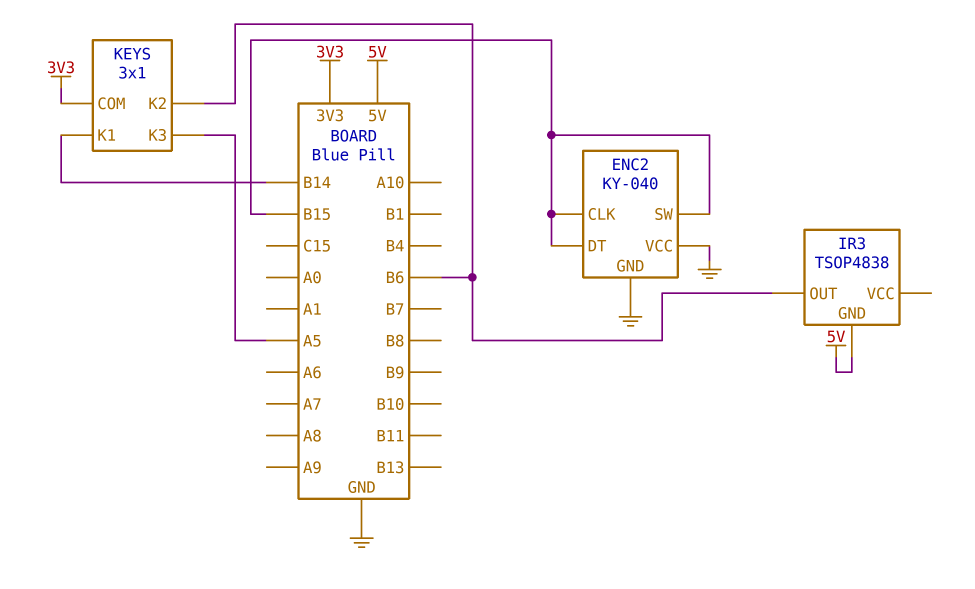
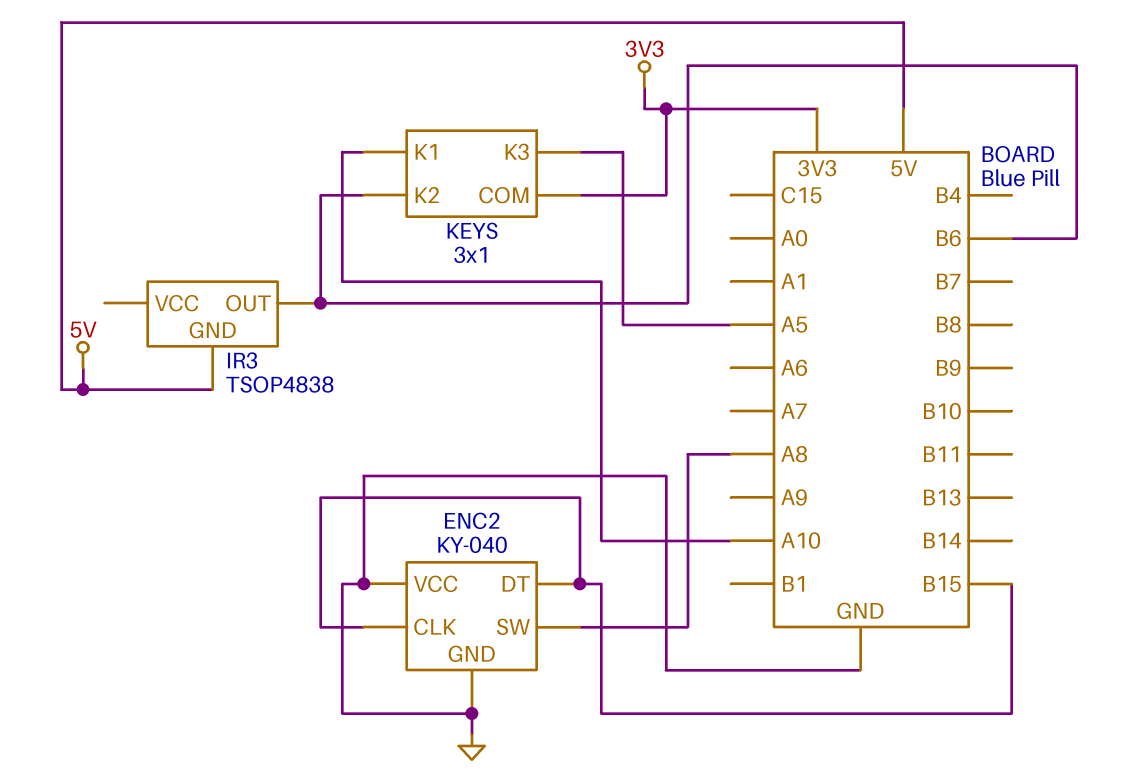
ENC2 pin SW: B15 -> A8
KEYS pin K1: B14 -> A10

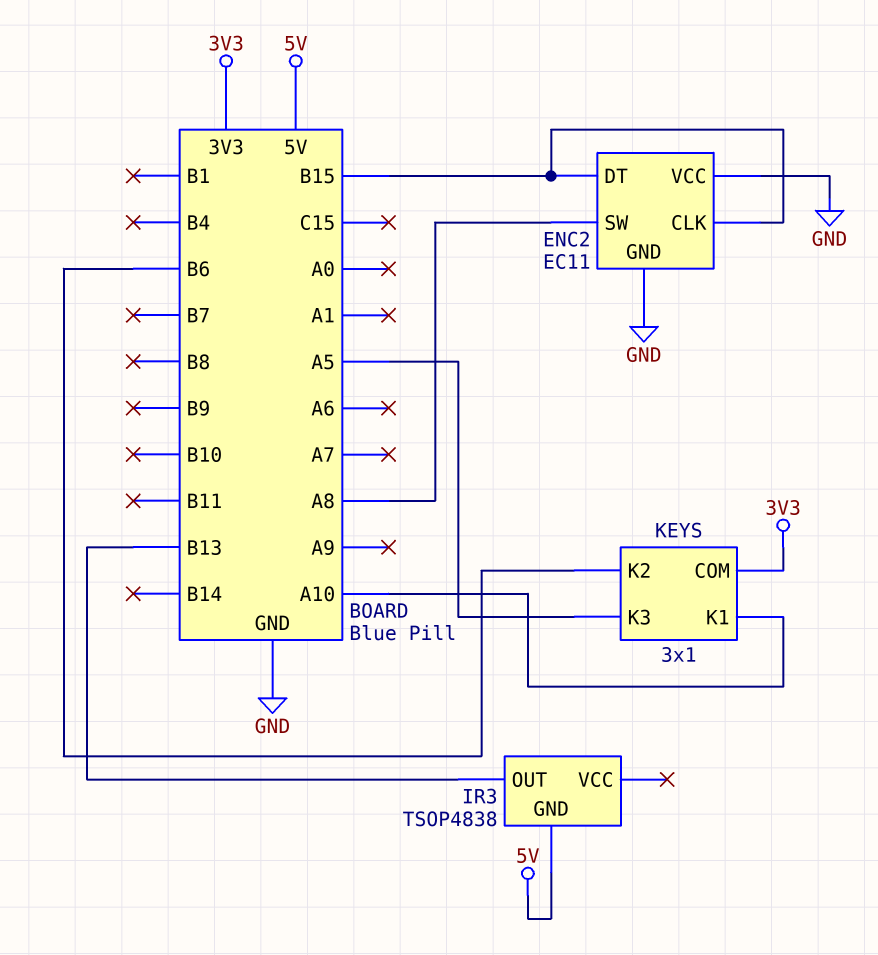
ENC2: KY-040 -> EC11
IR3 pin OUT: B6 -> B13

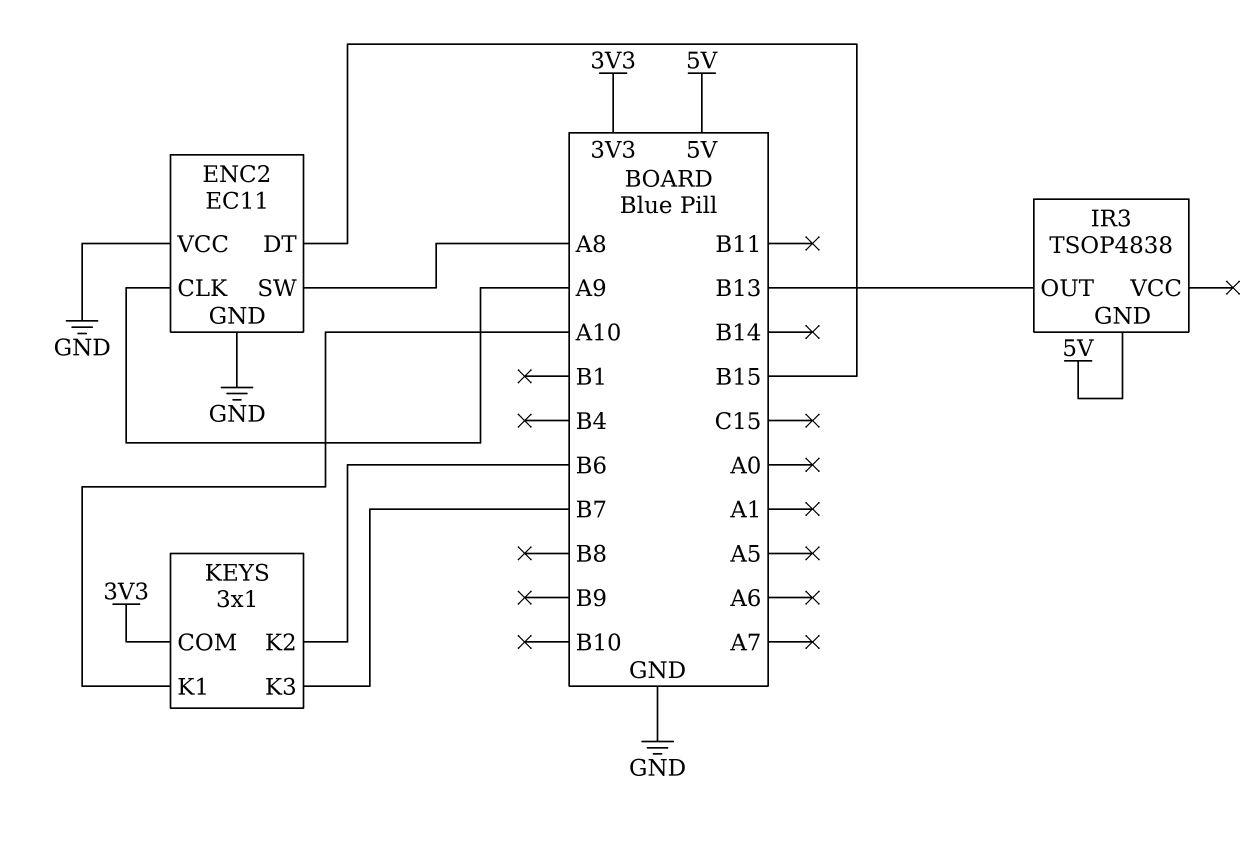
ENC2 pin CLK: B15 -> A9
KEYS pin K3: A5 -> B7

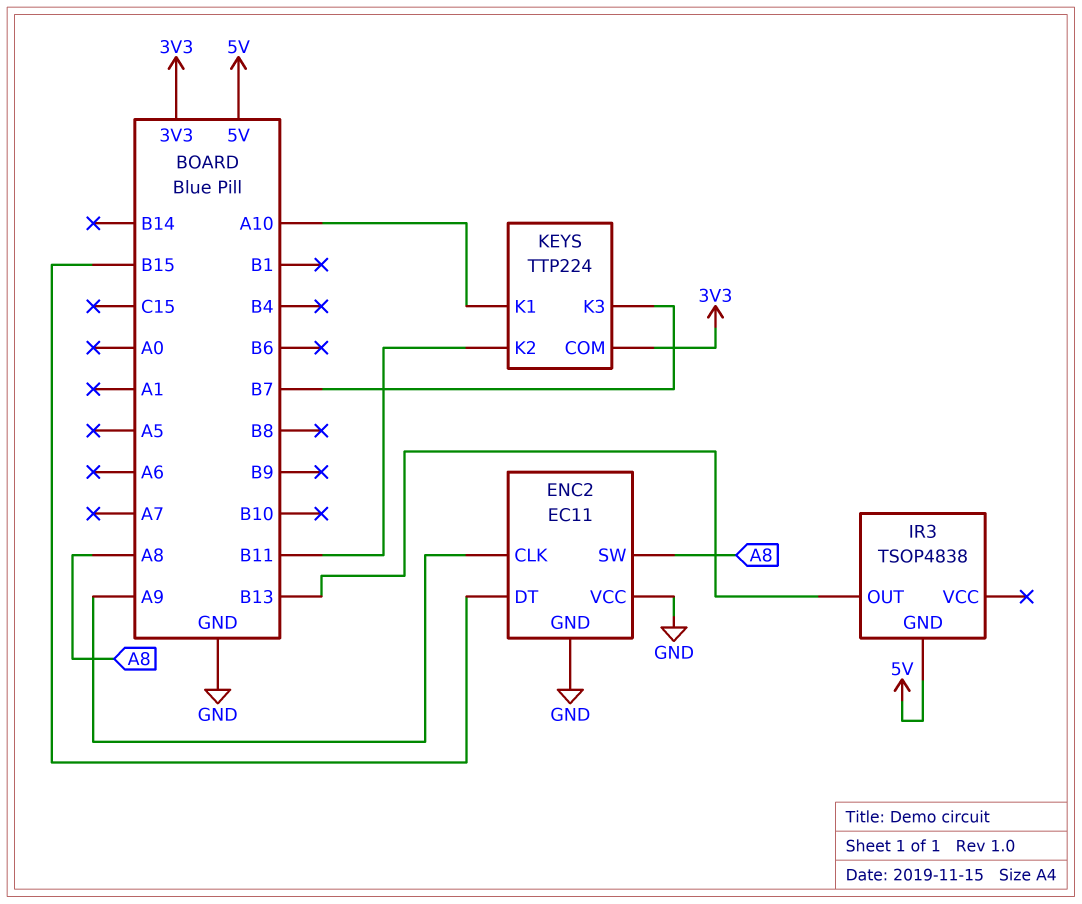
KEYS: 3x1 -> TTP224
KEYS pin K2: B6 -> B11

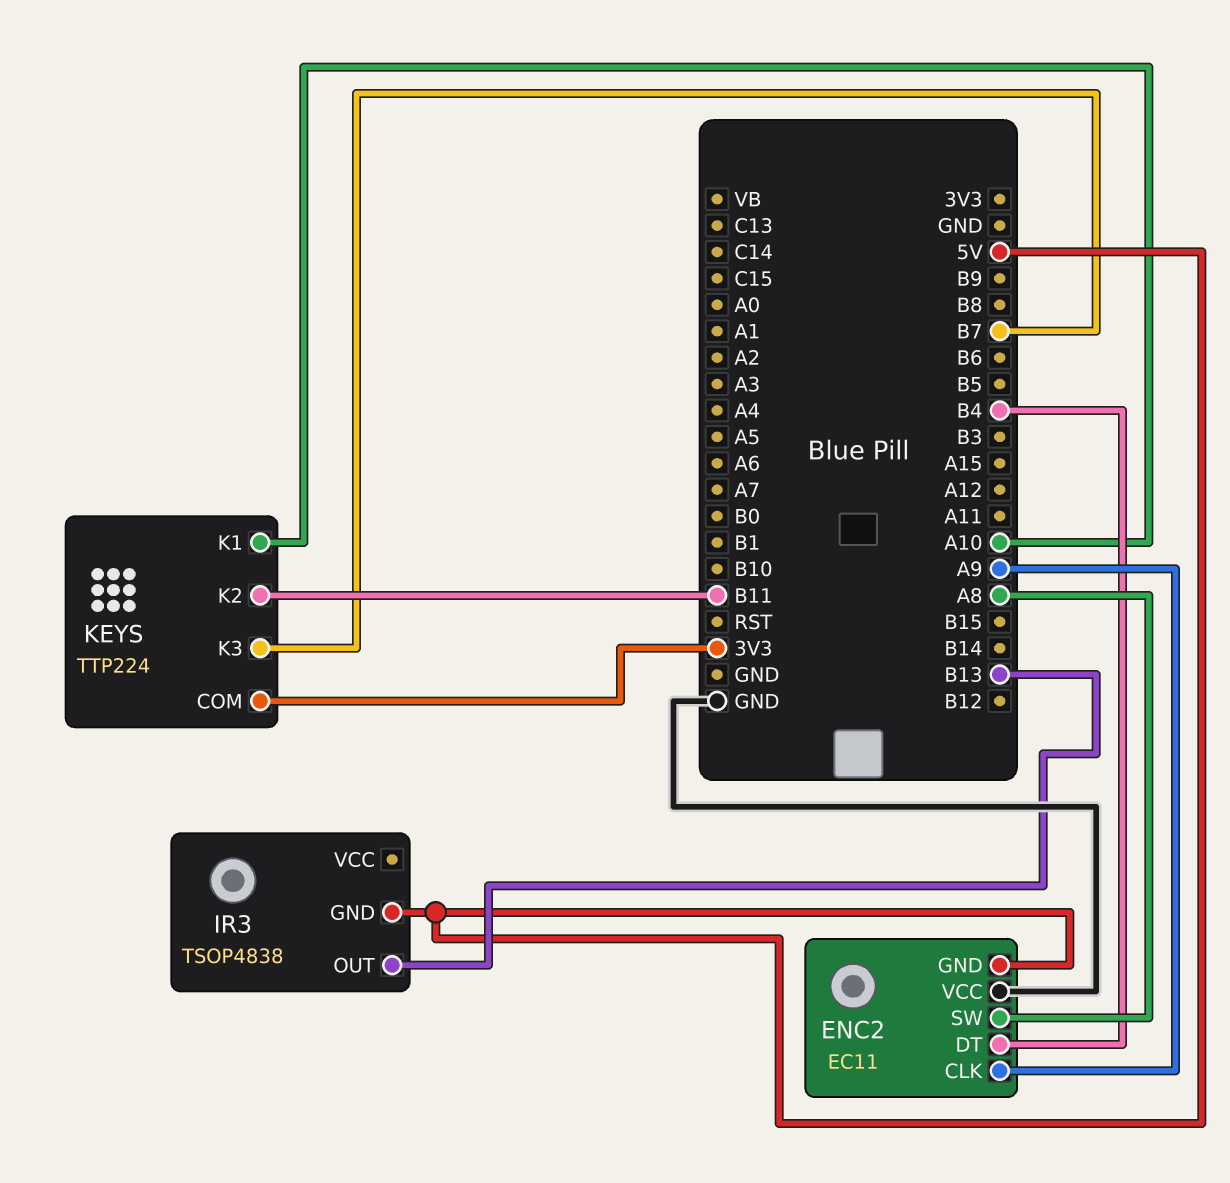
ENC2 pin DT: B15 -> B4
ENC2 pin GND: GND -> 5V

